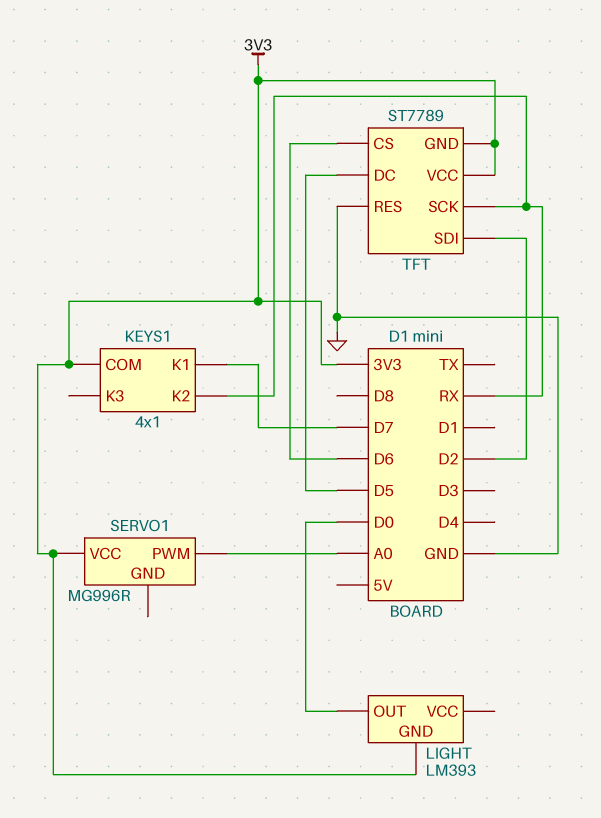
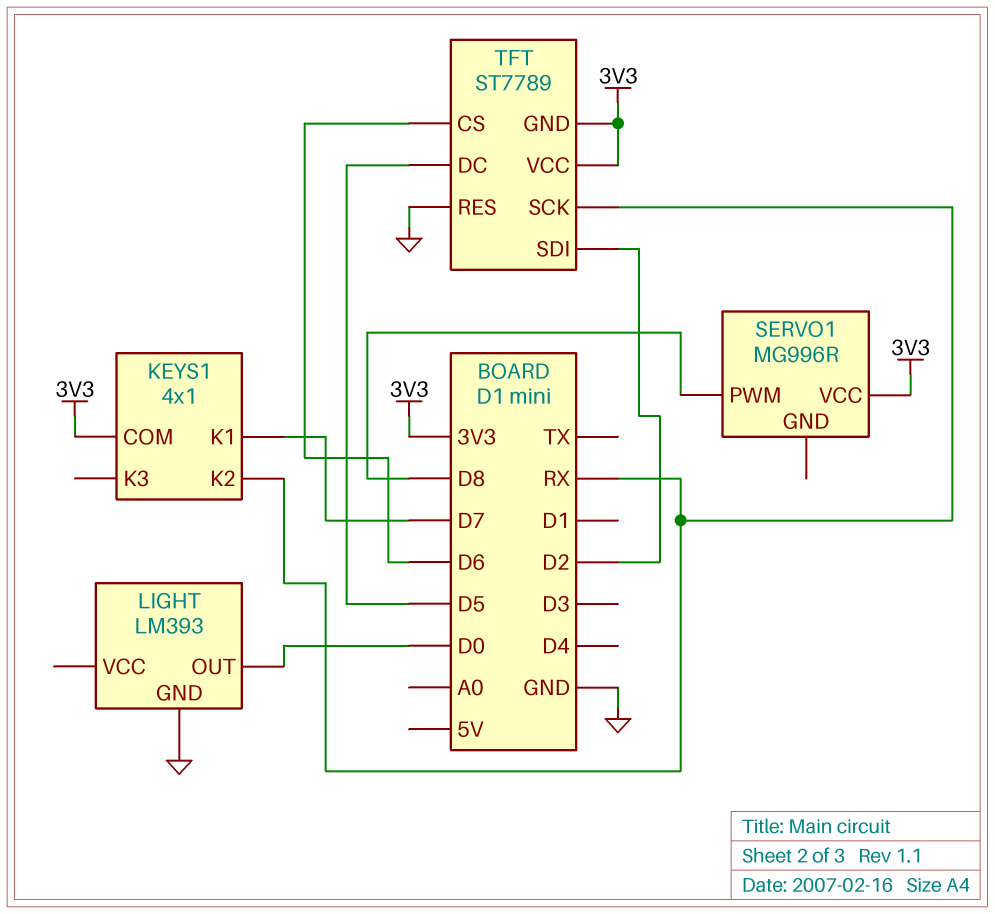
LIGHT pin GND: 3V3 -> GND
SERVO1 pin PWM: A0 -> D8

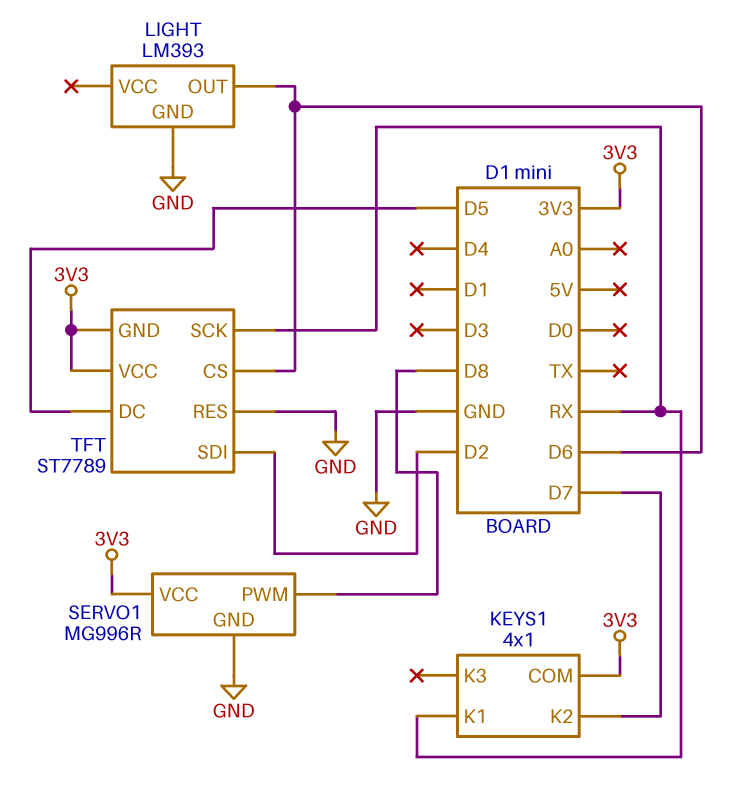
KEYS1 pin K1: D7 -> RX
KEYS1 pin K2: RX -> D7
LIGHT pin OUT: D0 -> D6
SERVO1 pin GND: none -> GND

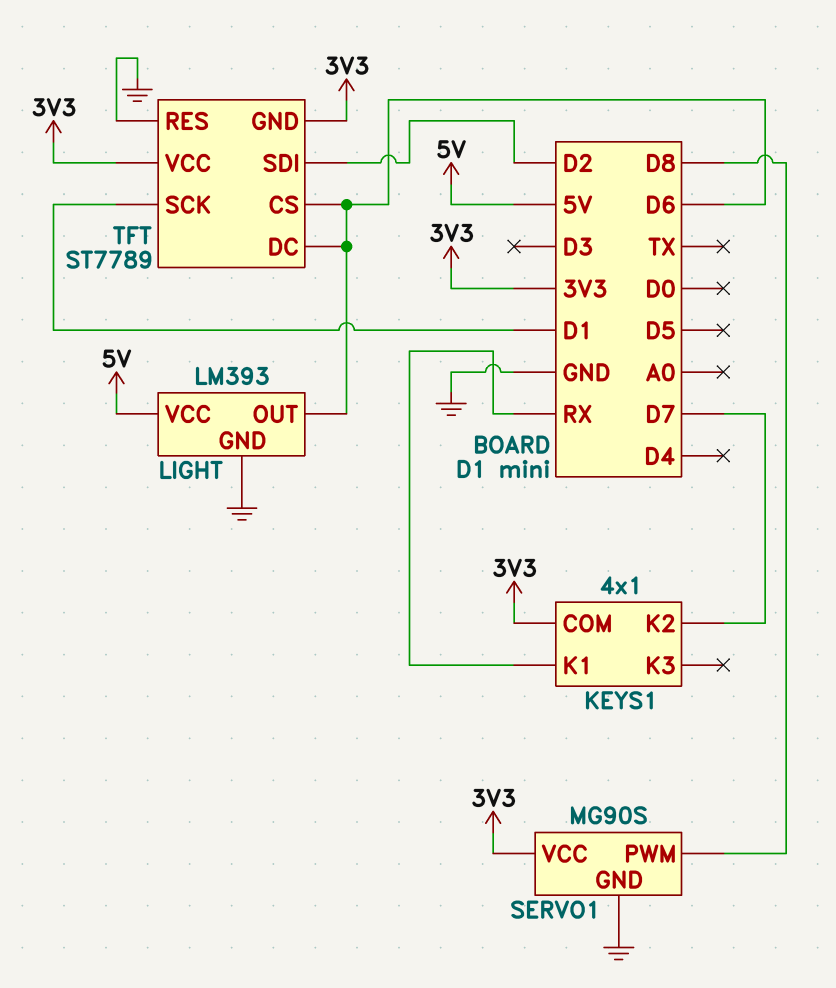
LIGHT pin VCC: none -> 5V
SERVO1: MG996R -> MG90S
TFT pin DC: D5 -> D6
TFT pin SCK: RX -> D1

